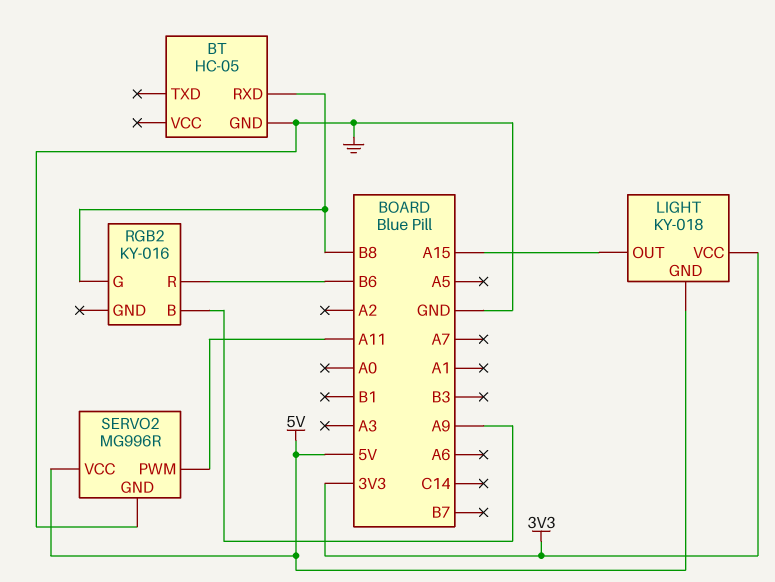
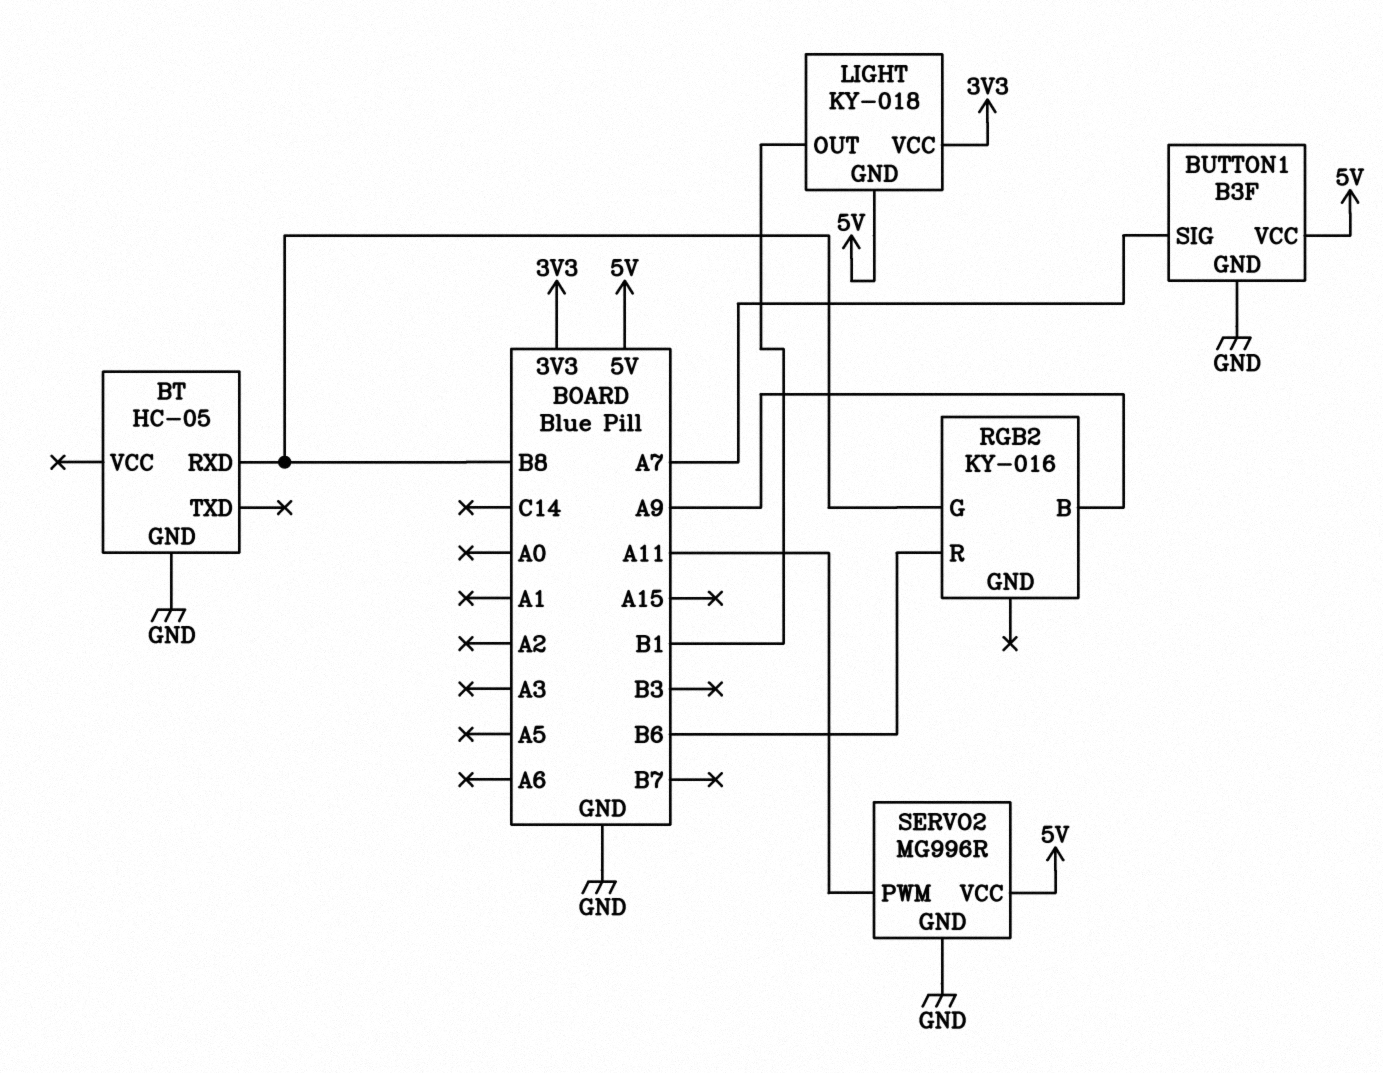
BUTTON1: none -> B3F
BUTTON1 pin GND: none -> GND
BUTTON1 pin SIG: none -> A7
BUTTON1 pin VCC: none -> 5V
LIGHT pin OUT: A15 -> B1

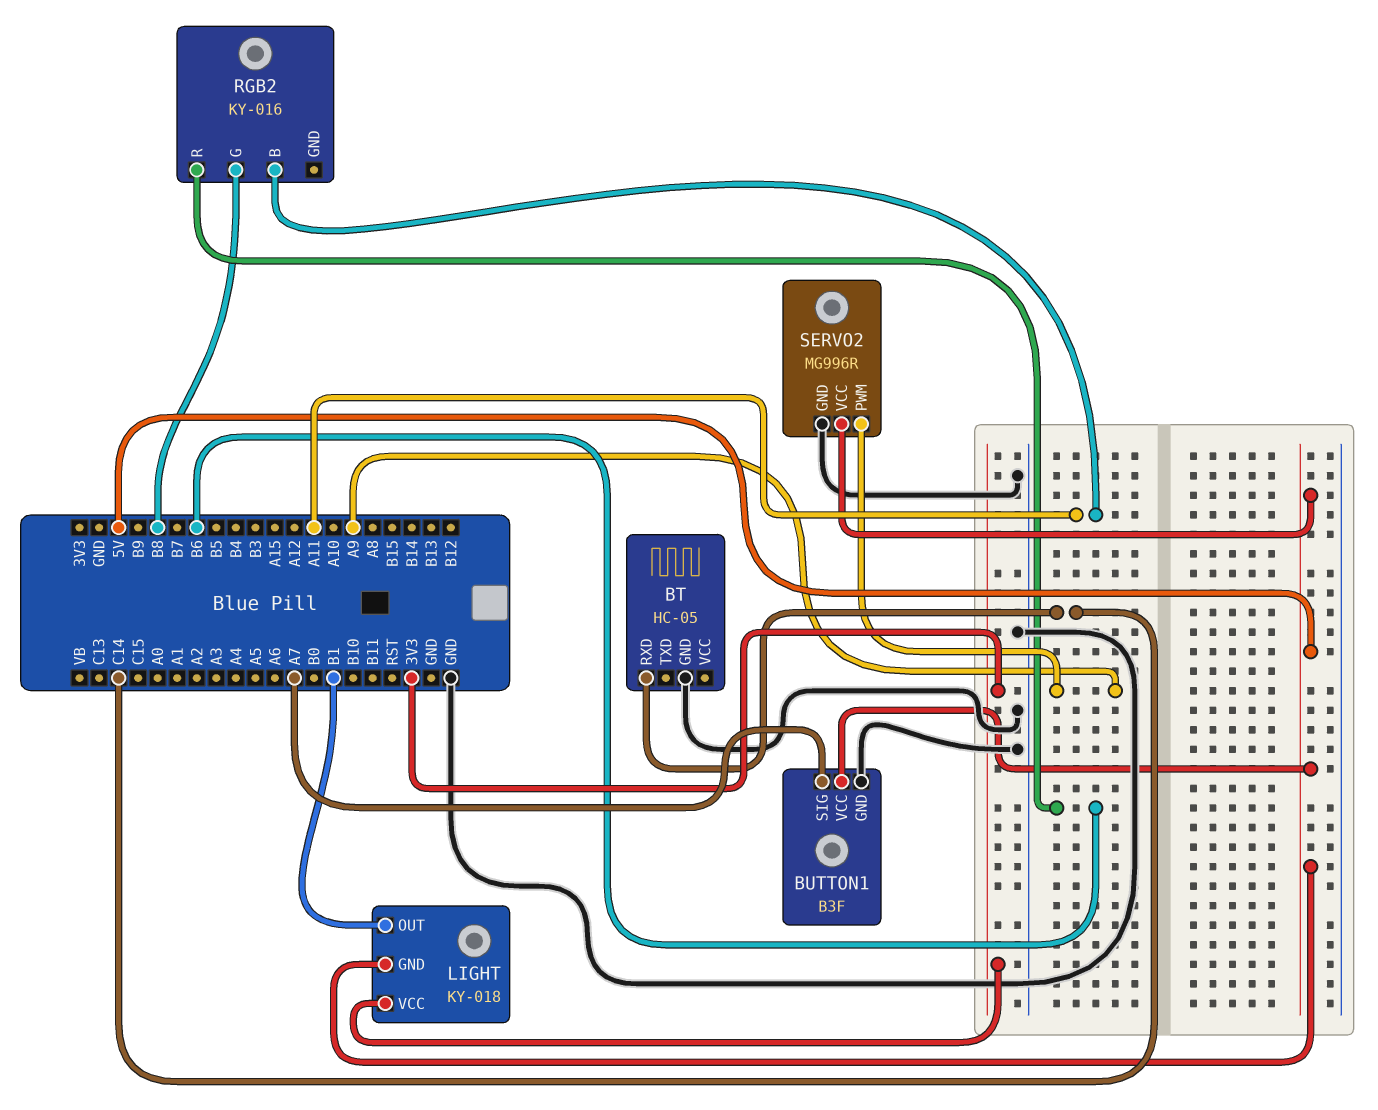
BT pin RXD: B8 -> C14
RGB2 pin B: A9 -> A11
SERVO2 pin PWM: A11 -> A9

